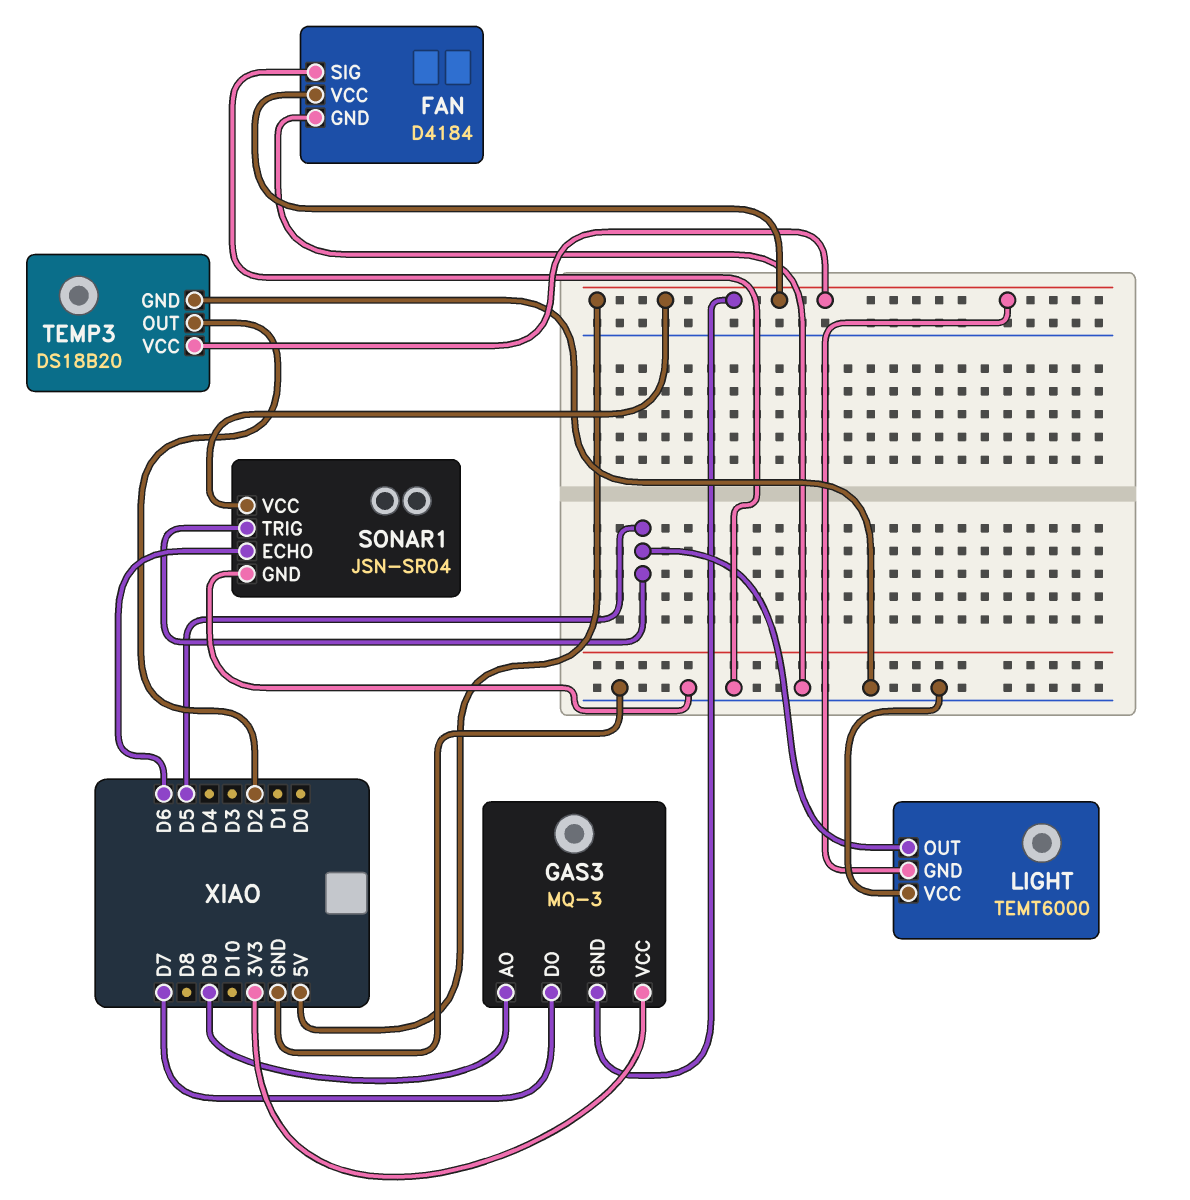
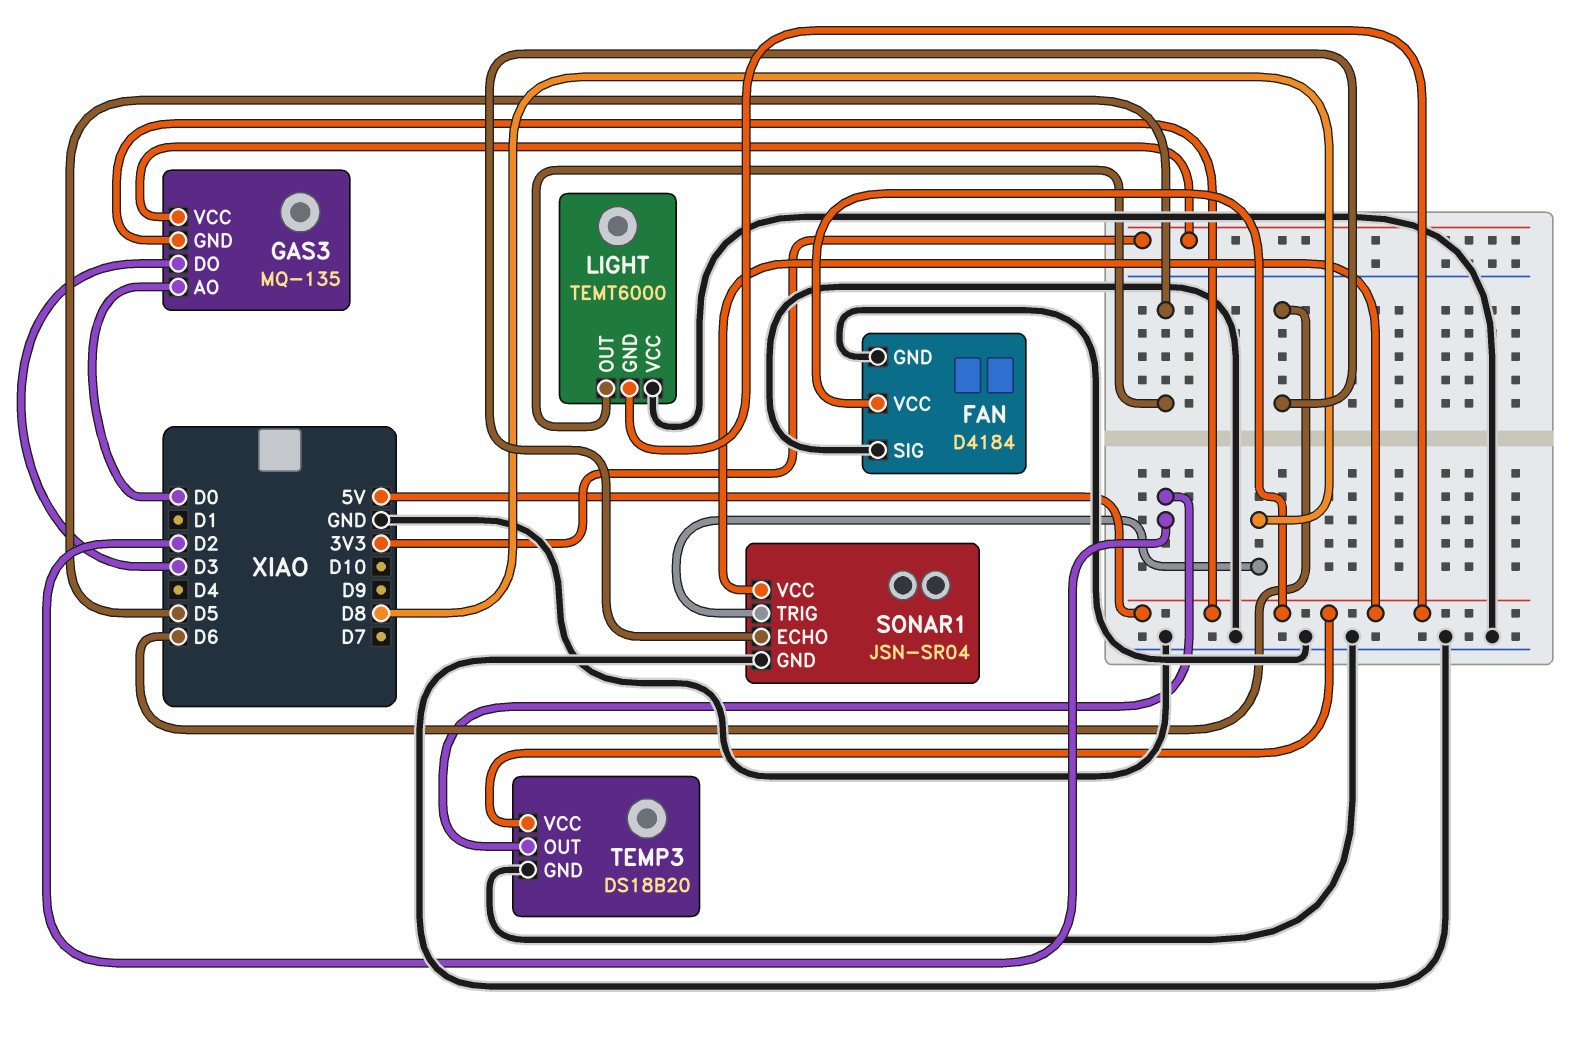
GAS3: MQ-3 -> MQ-135
GAS3 pin AO: D9 -> D0
GAS3 pin DO: D7 -> D3
SONAR1 pin TRIG: D5 -> D8

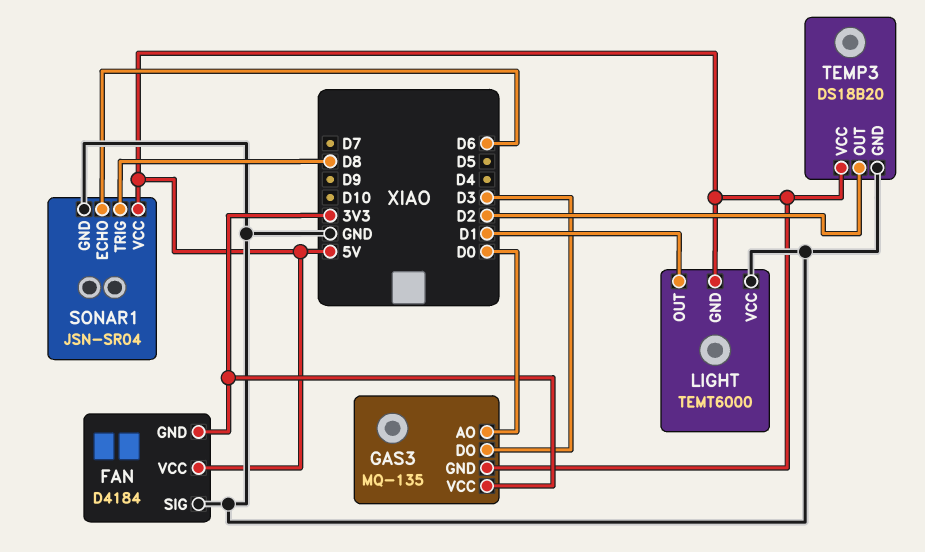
FAN pin GND: GND -> 3V3
LIGHT pin OUT: D5 -> D1

